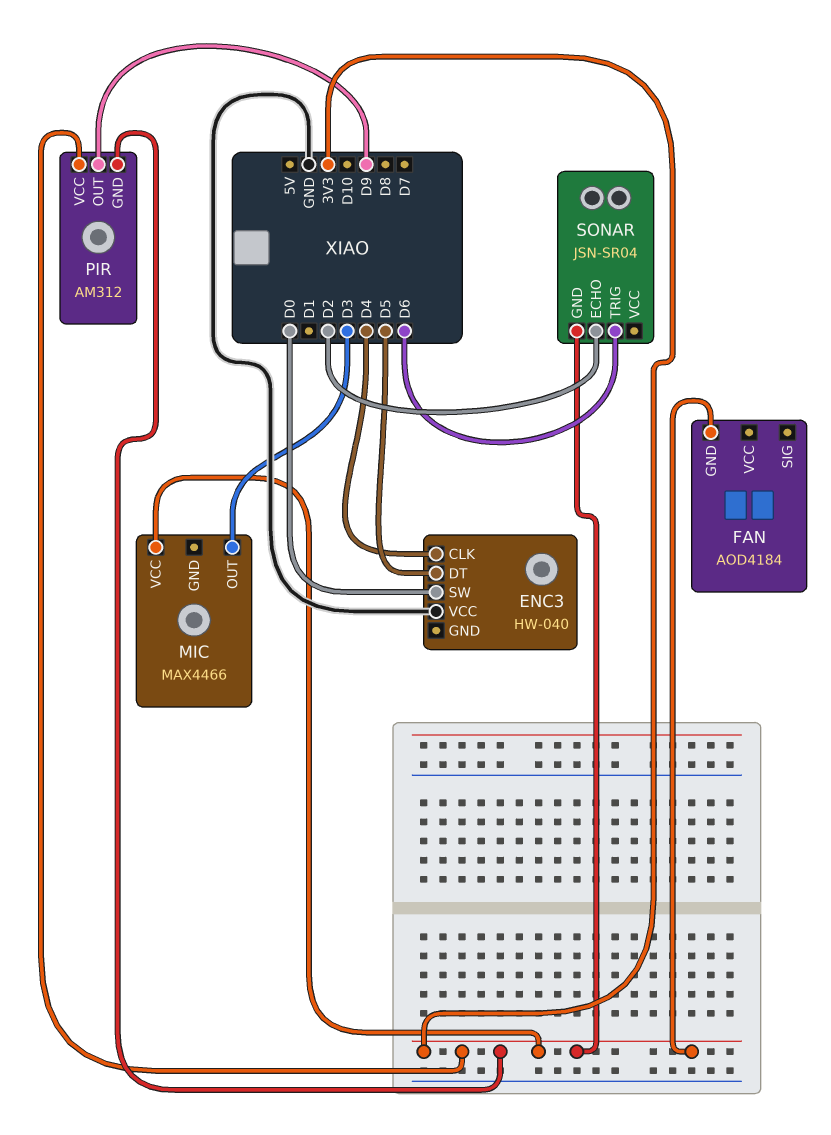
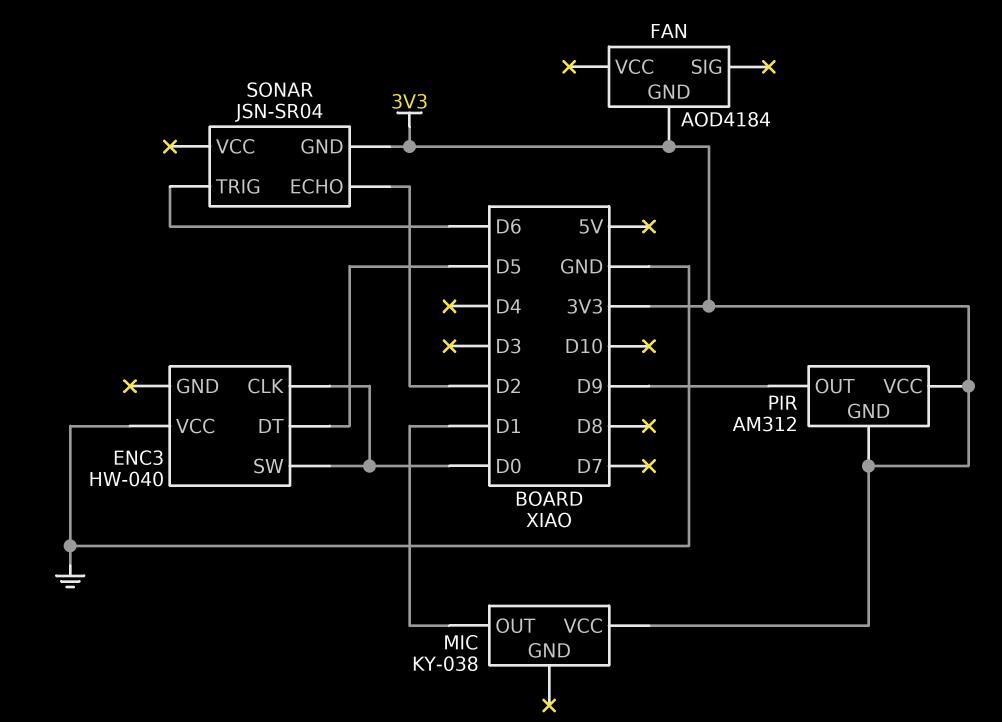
ENC3 pin CLK: D4 -> D0
MIC: MAX4466 -> KY-038
MIC pin OUT: D3 -> D1

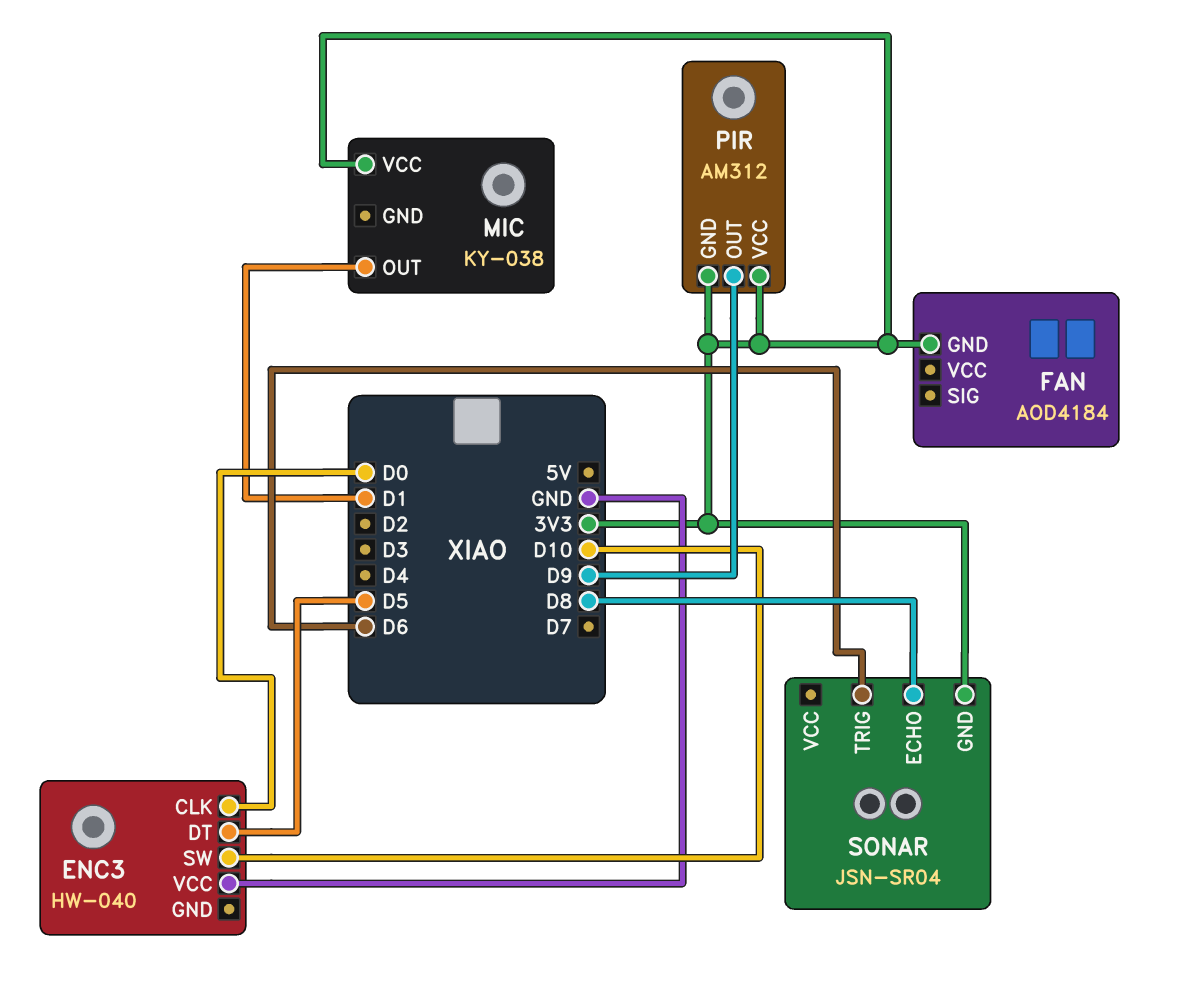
ENC3 pin SW: D0 -> D10
SONAR pin ECHO: D2 -> D8

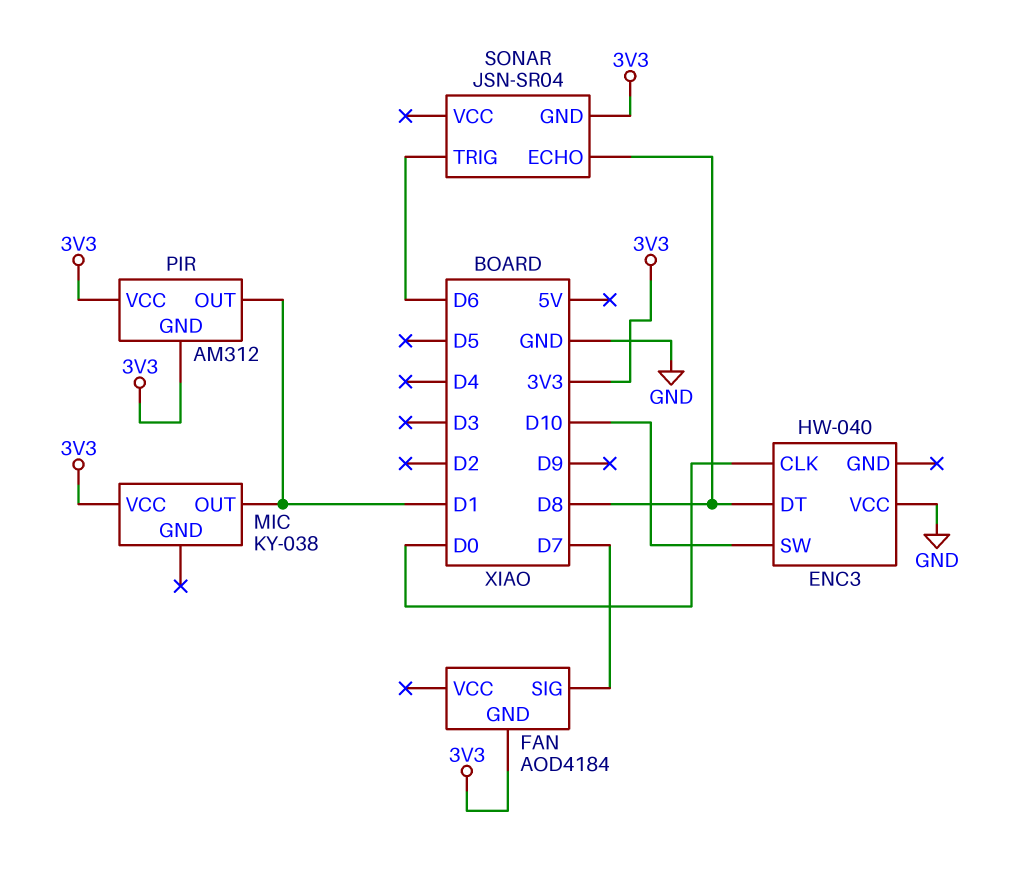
ENC3 pin DT: D5 -> D8
FAN pin SIG: none -> D7
PIR pin OUT: D9 -> D1

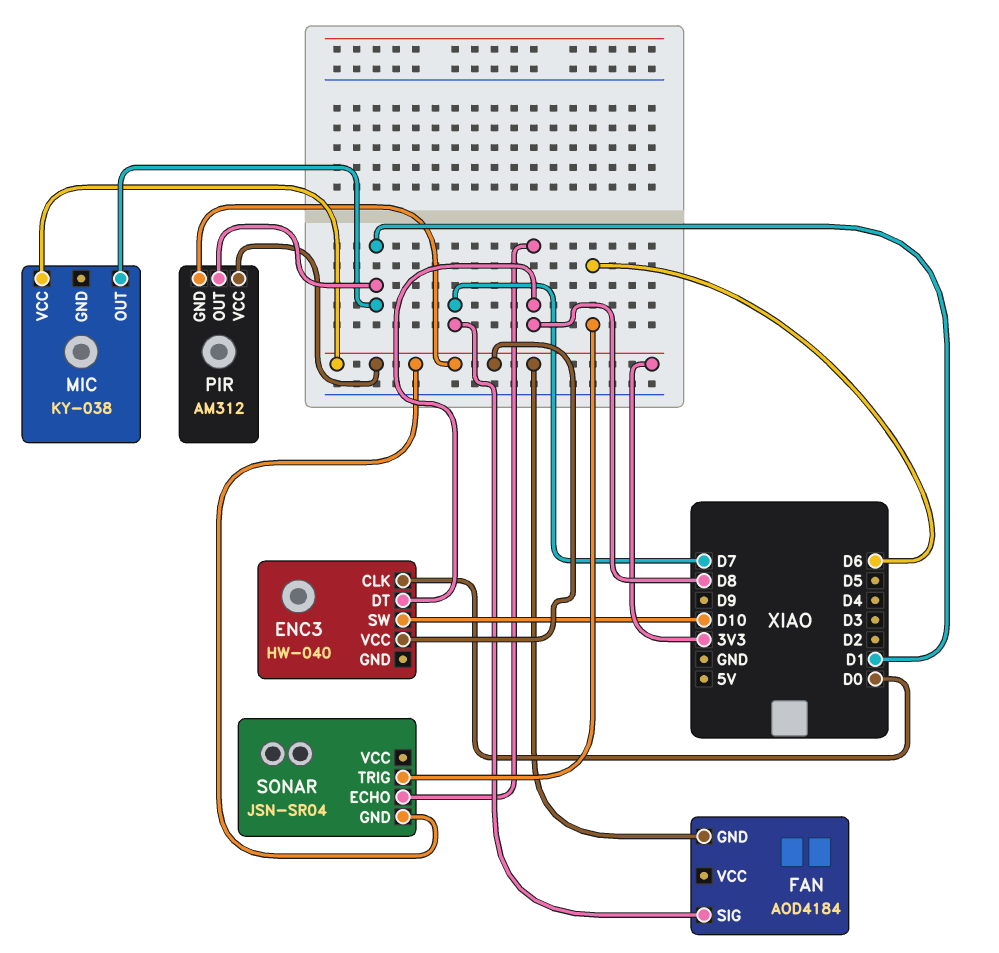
ENC3 pin VCC: GND -> 3V3

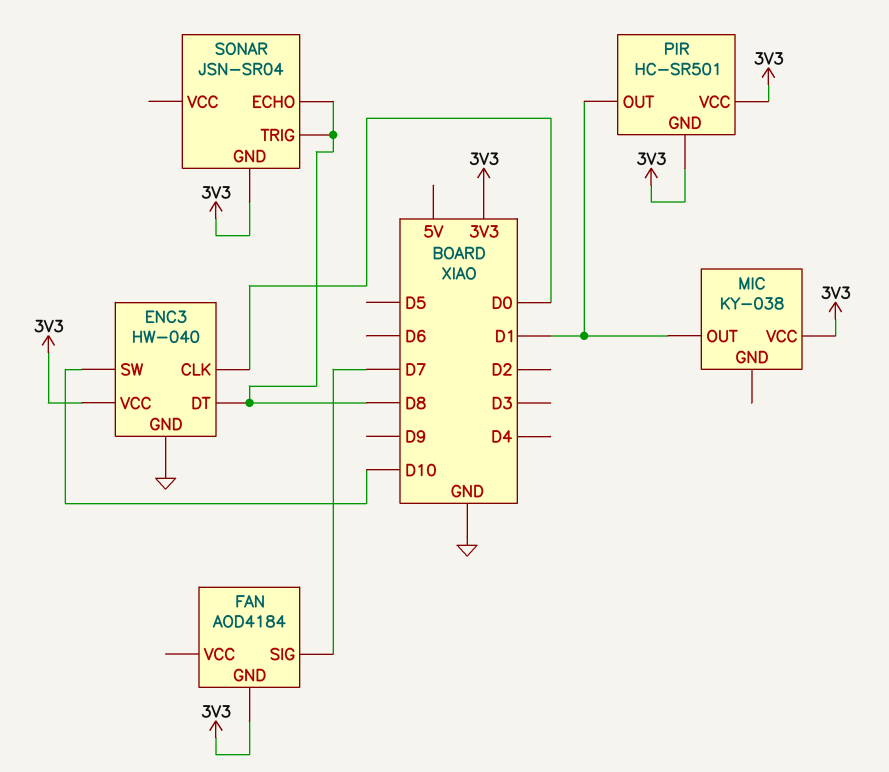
ENC3 pin GND: none -> GND
PIR: AM312 -> HC-SR501
SONAR pin TRIG: D6 -> D8

